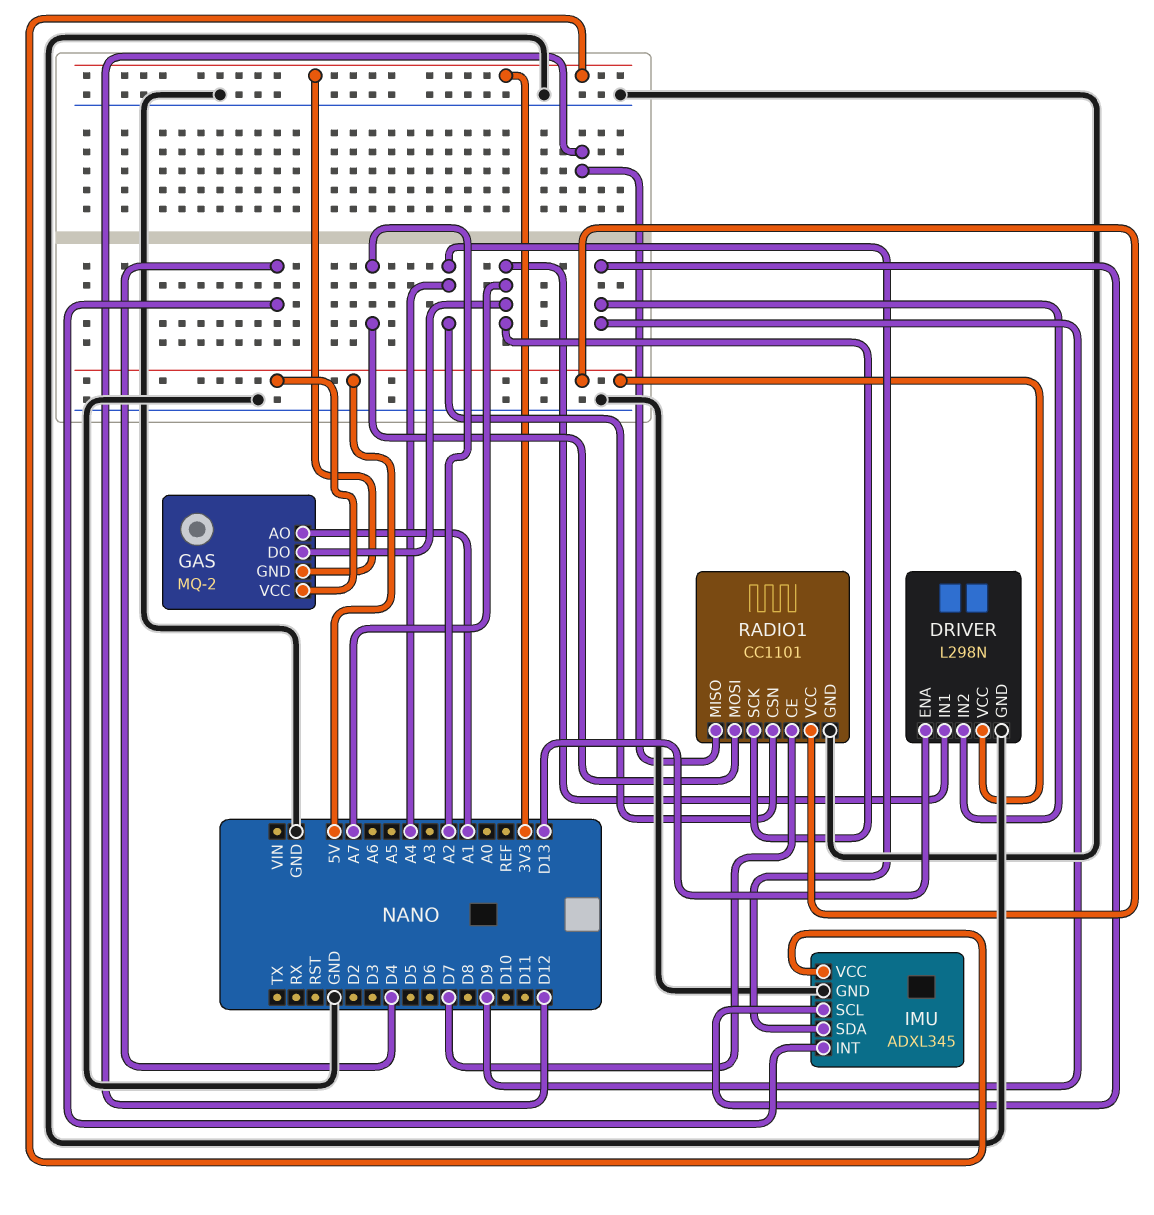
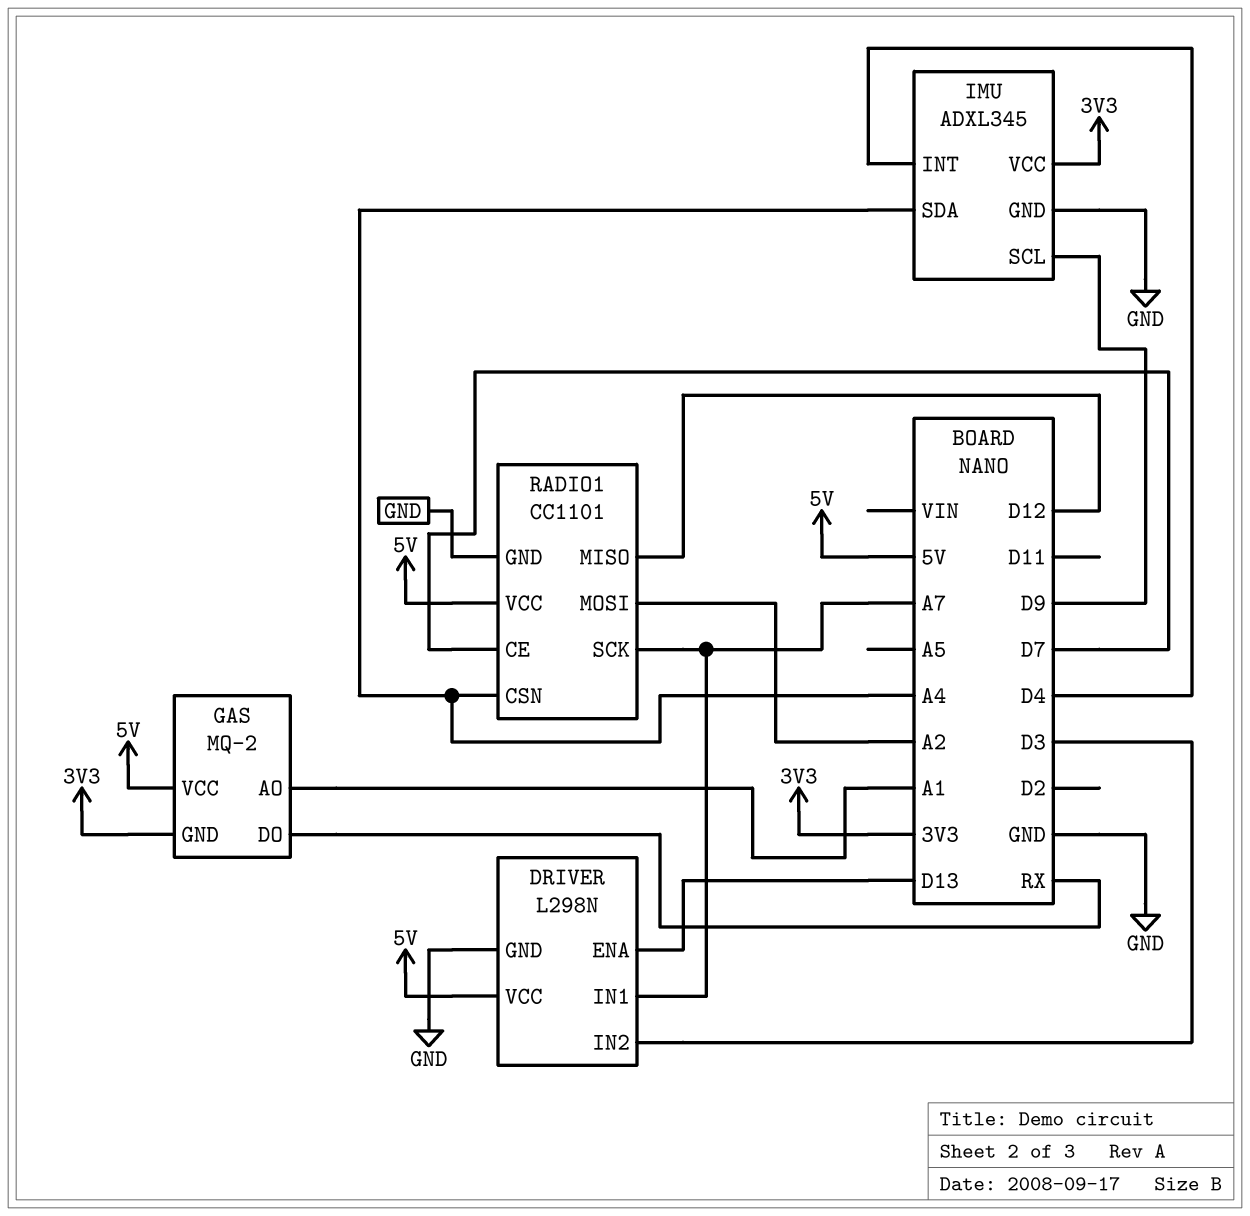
DRIVER pin IN2: D9 -> D3
GAS pin DO: A7 -> RX

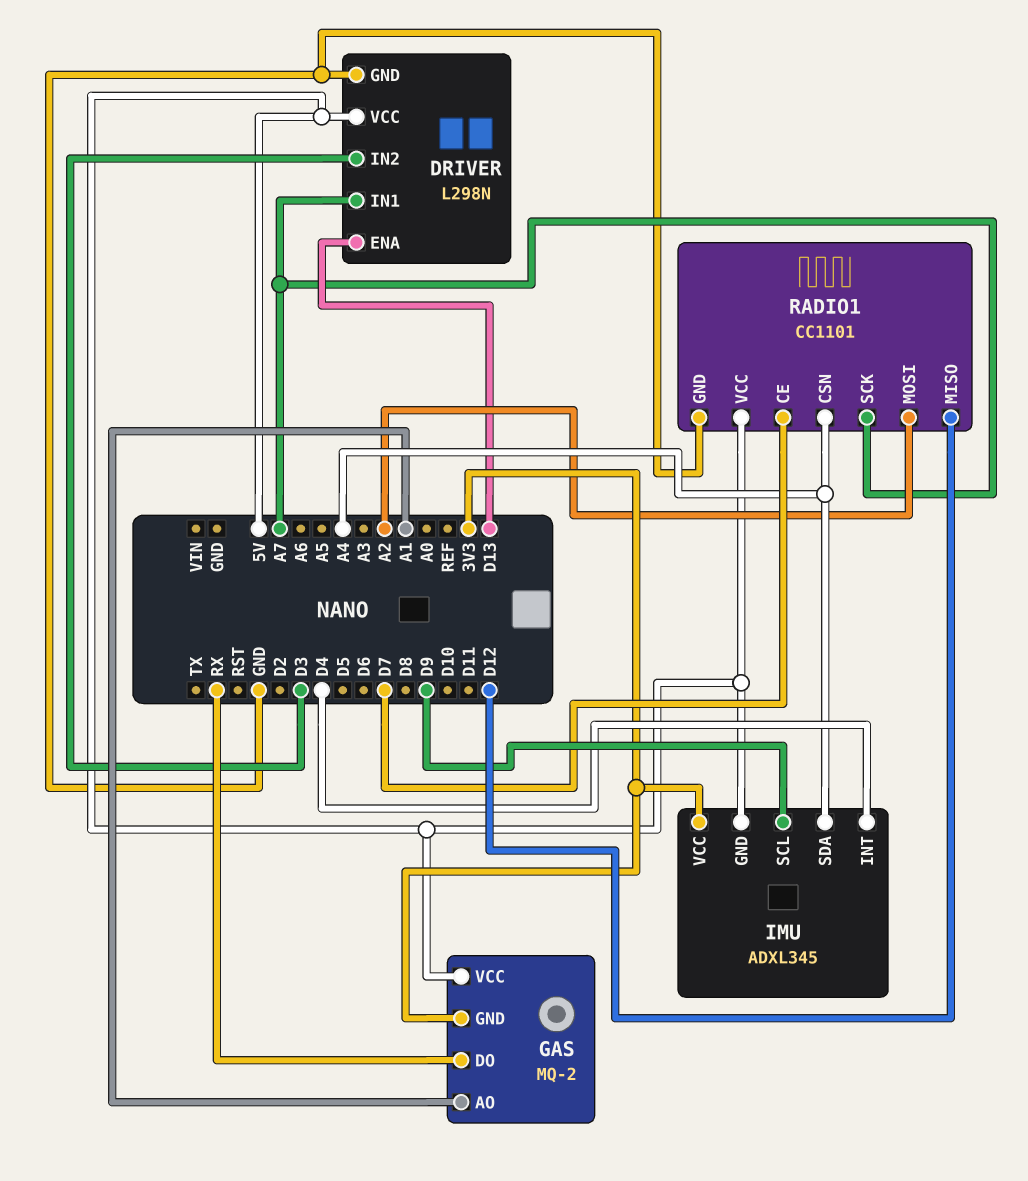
IMU pin GND: GND -> 5V

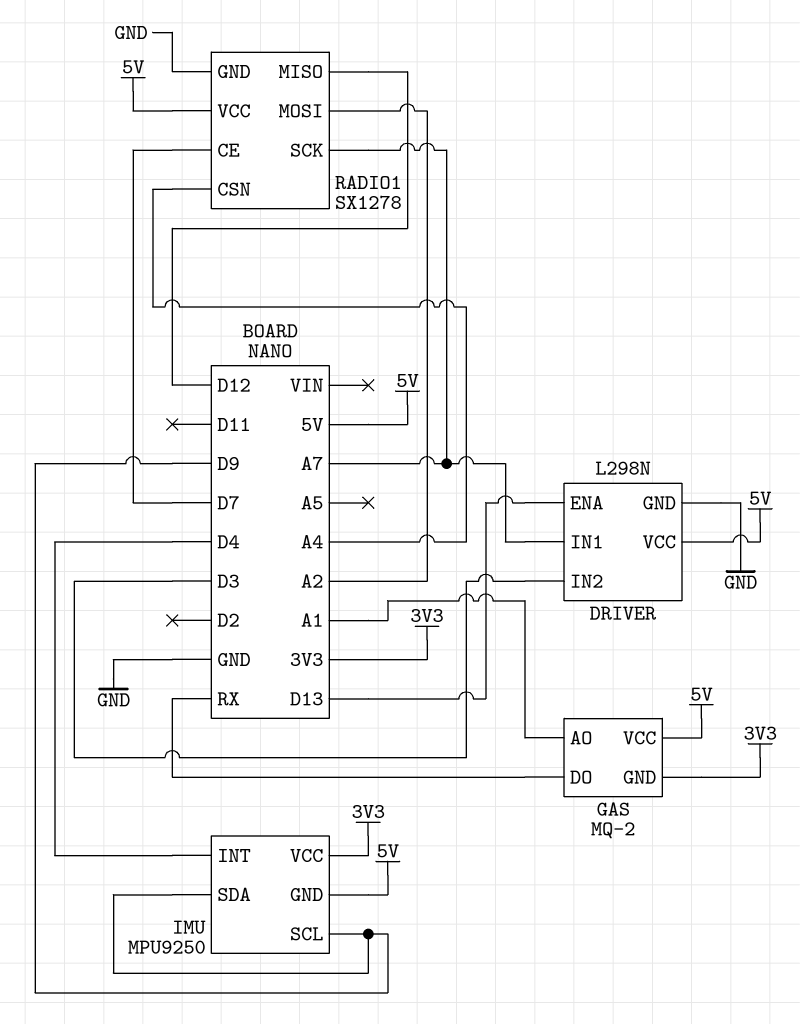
IMU: ADXL345 -> MPU9250
IMU pin SDA: A4 -> D9
RADIO1: CC1101 -> SX1278

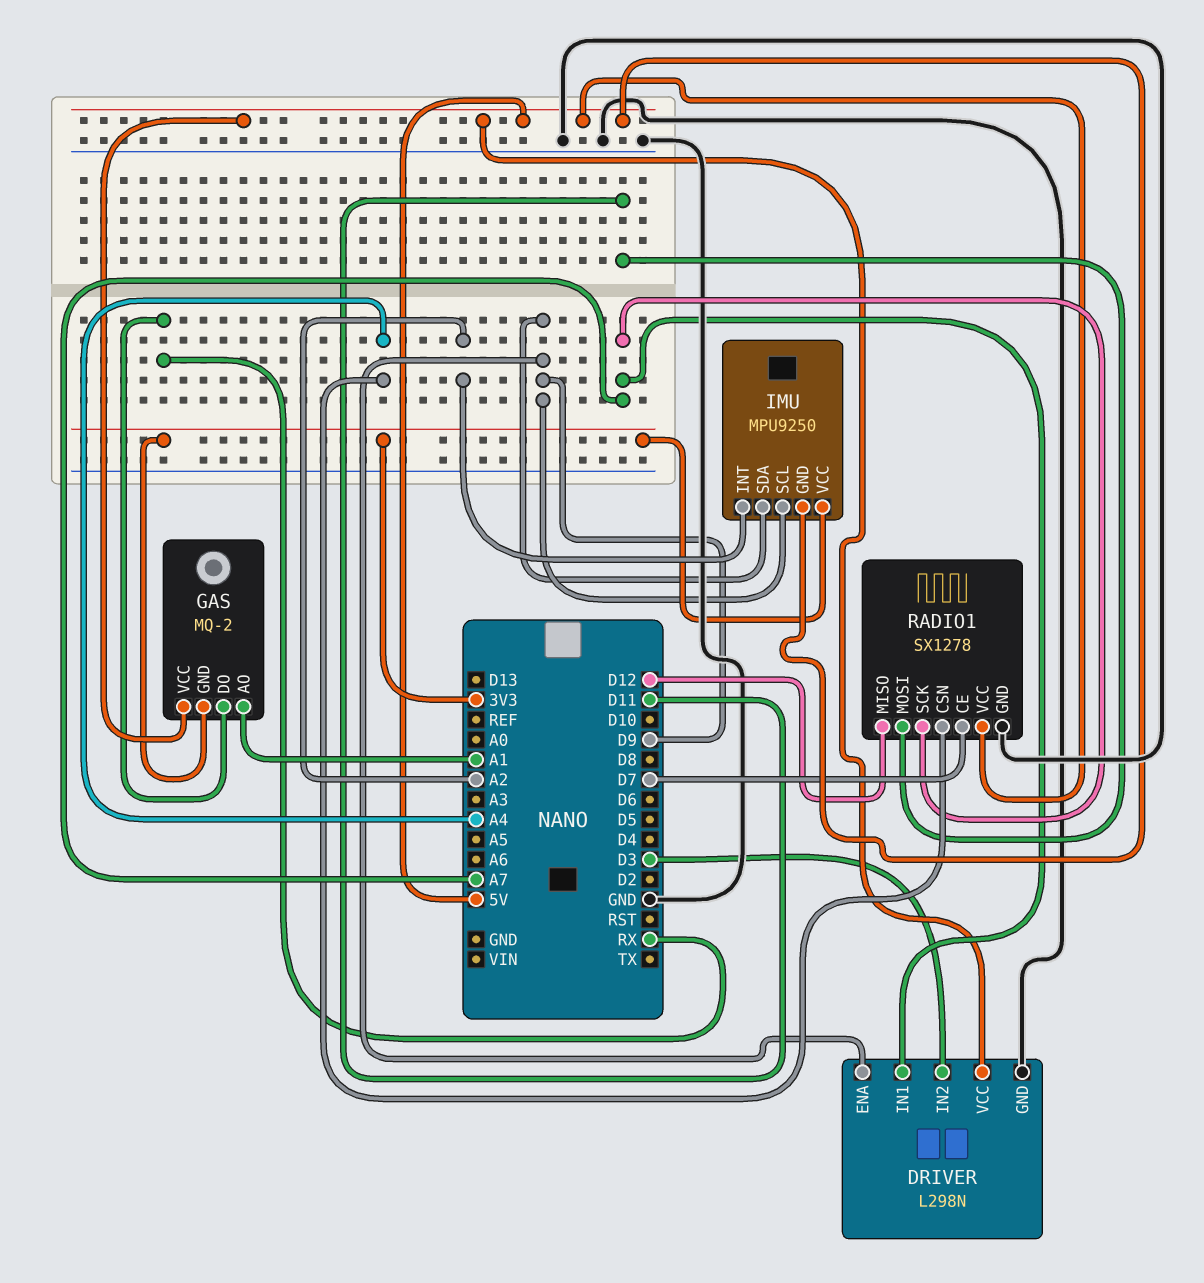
DRIVER pin ENA: D13 -> D9
IMU pin INT: D4 -> A2
RADIO1 pin MOSI: A2 -> D11

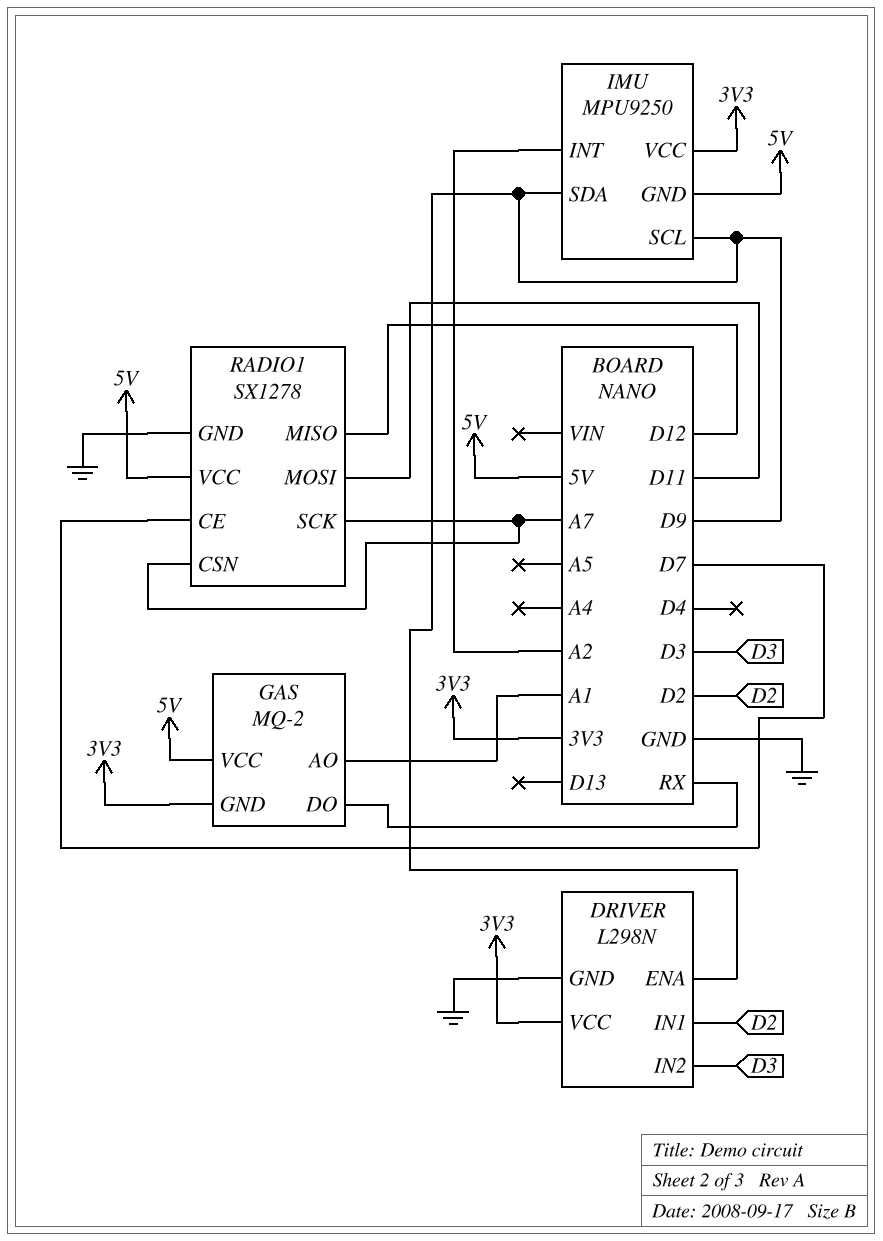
DRIVER pin IN1: A7 -> D2
DRIVER pin VCC: 5V -> 3V3
RADIO1 pin CSN: A4 -> A7

